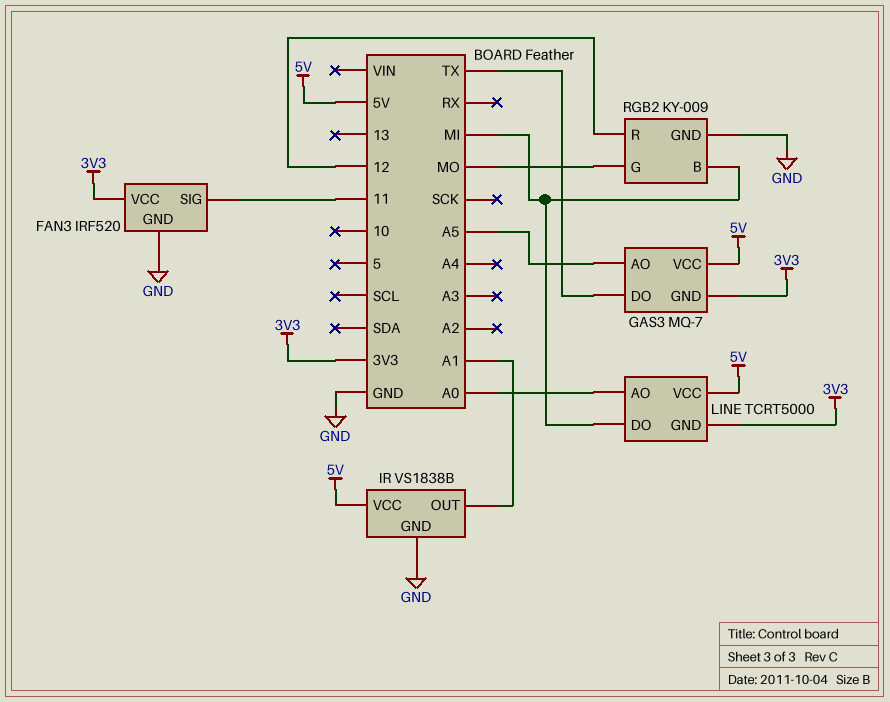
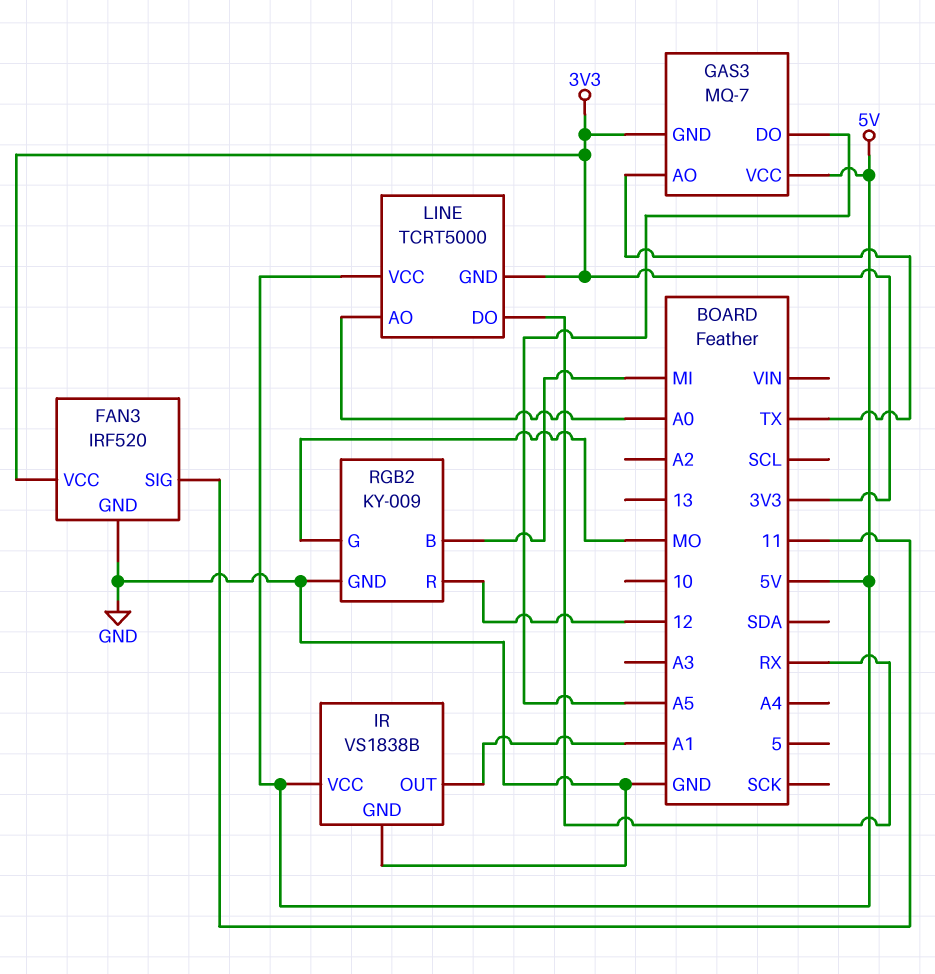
GAS3 pin AO: A5 -> TX
GAS3 pin DO: TX -> A5
LINE pin DO: MI -> RX

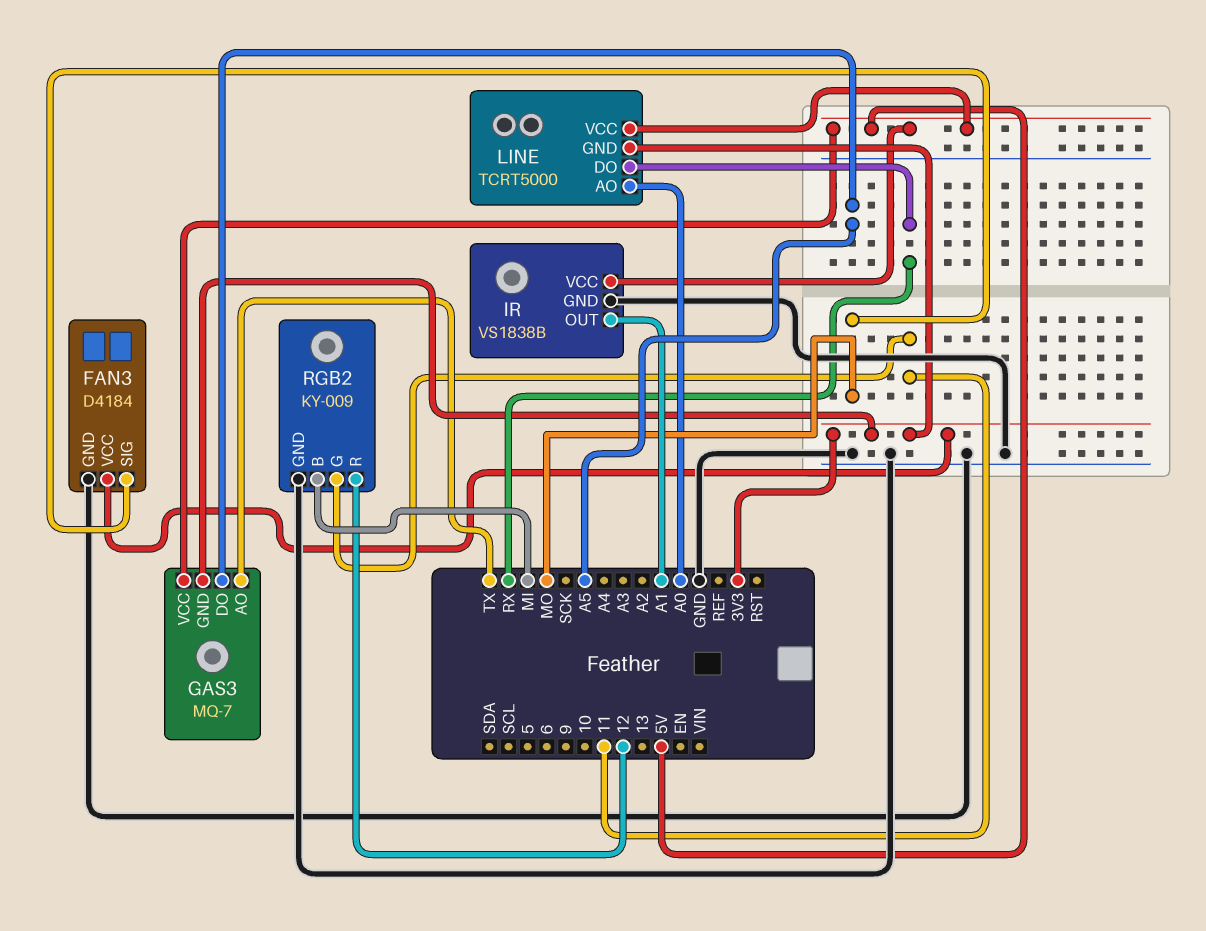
FAN3: IRF520 -> D4184
FAN3 pin SIG: 11 -> MO
RGB2 pin G: MO -> 11

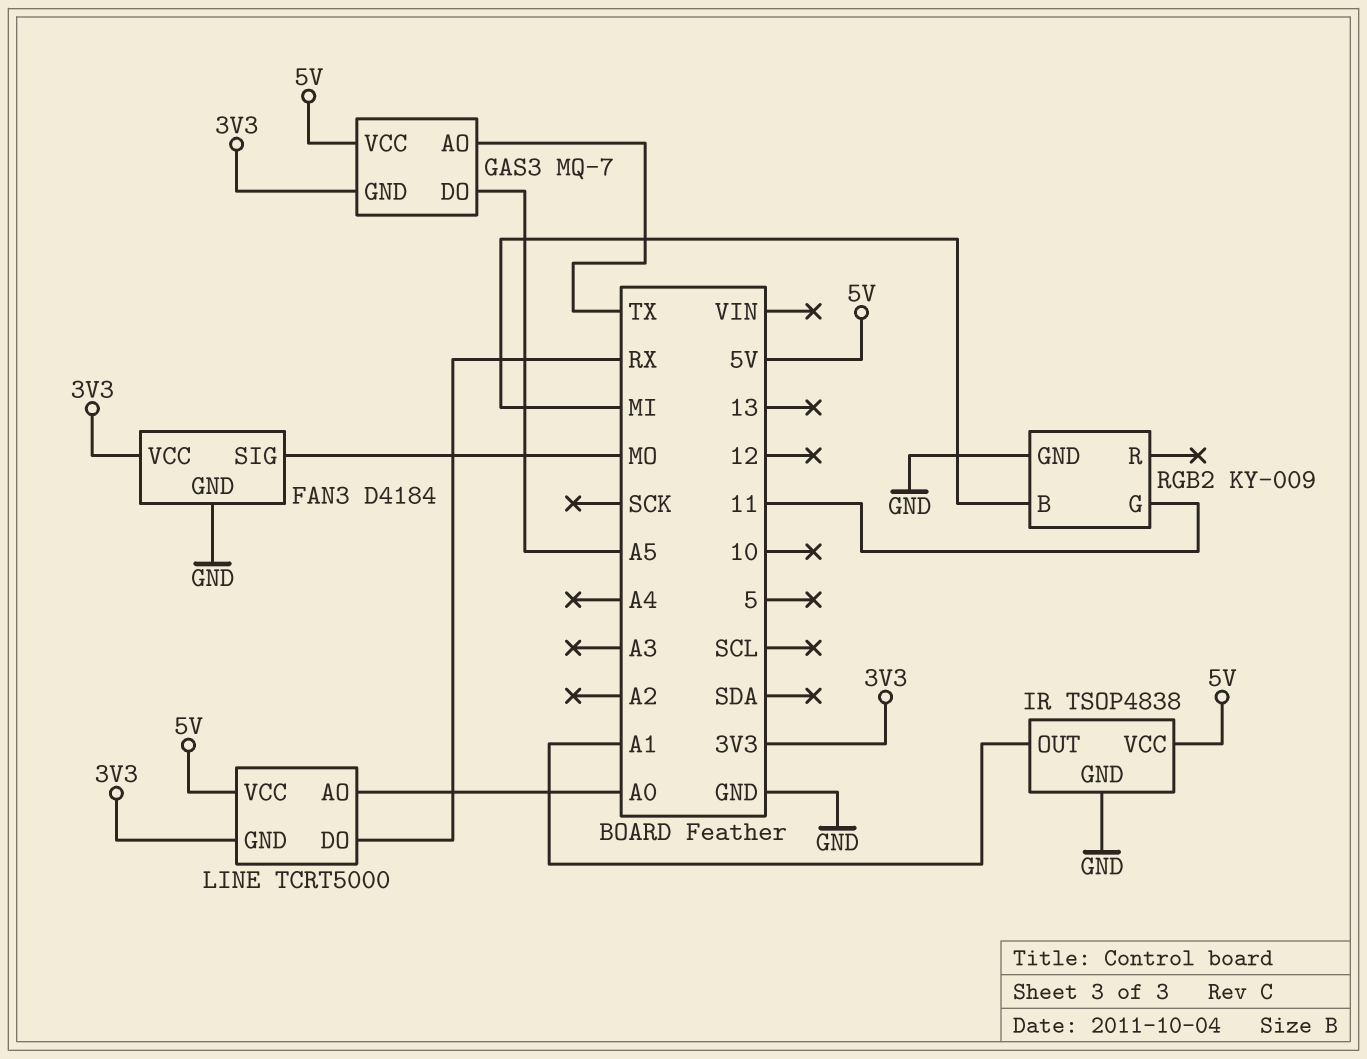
IR: VS1838B -> TSOP4838
RGB2 pin R: 12 -> none

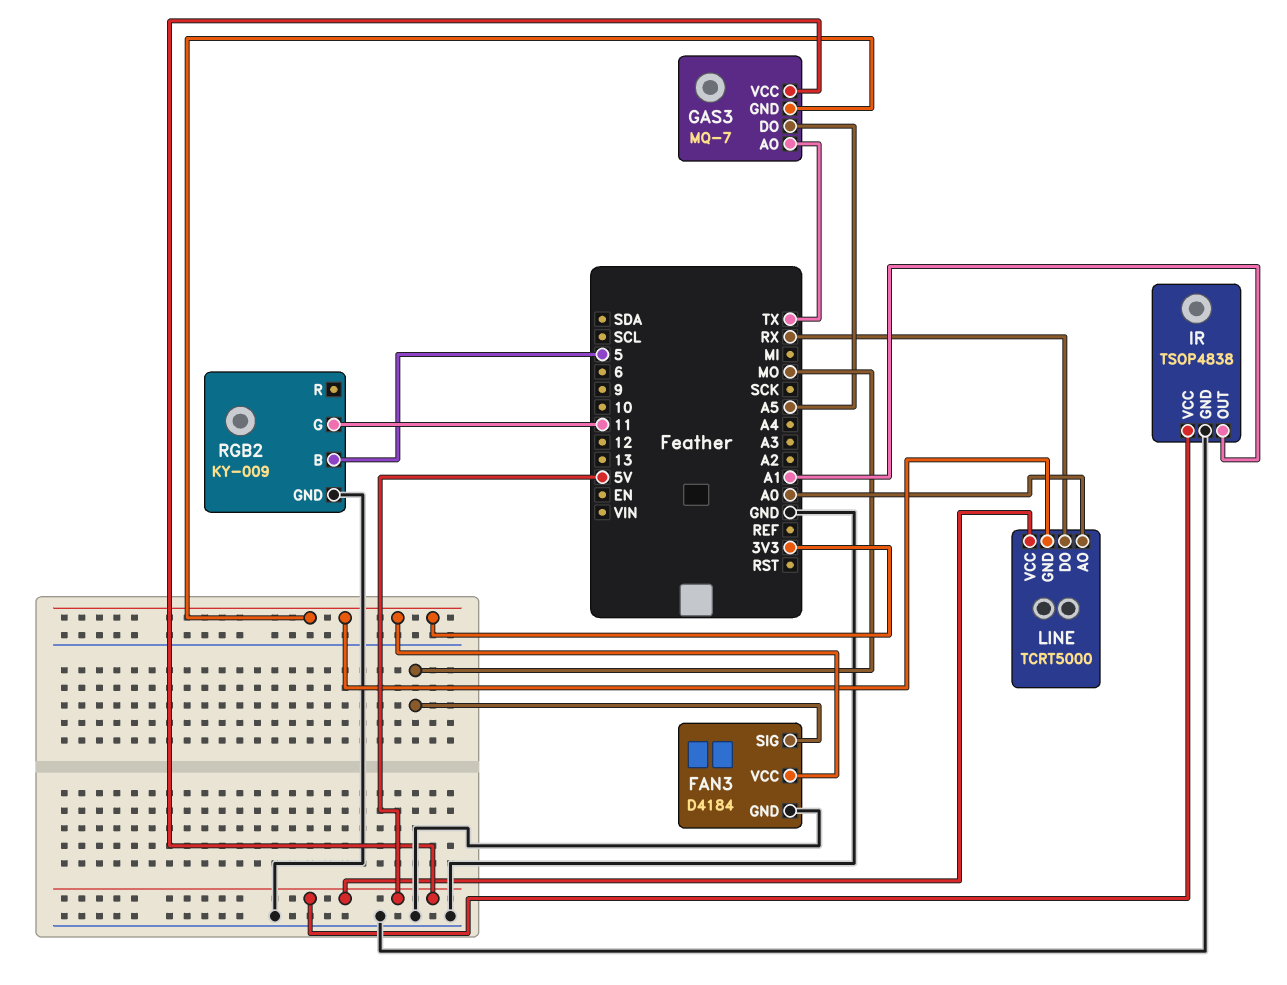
RGB2 pin B: MI -> 5

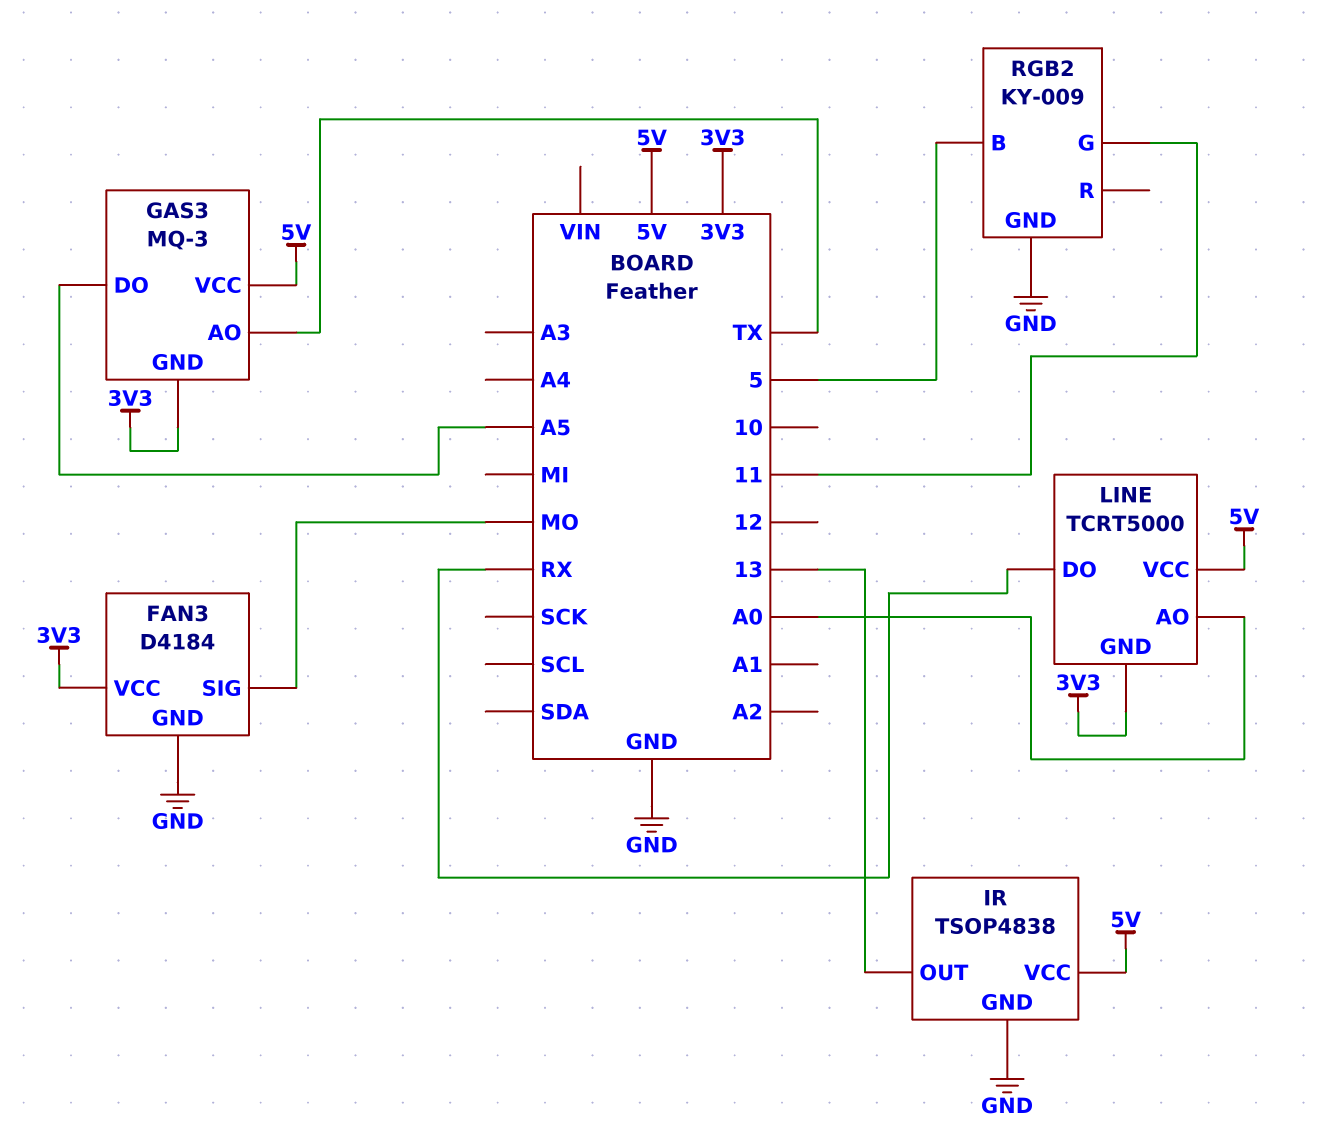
GAS3: MQ-7 -> MQ-3
IR pin OUT: A1 -> 13

